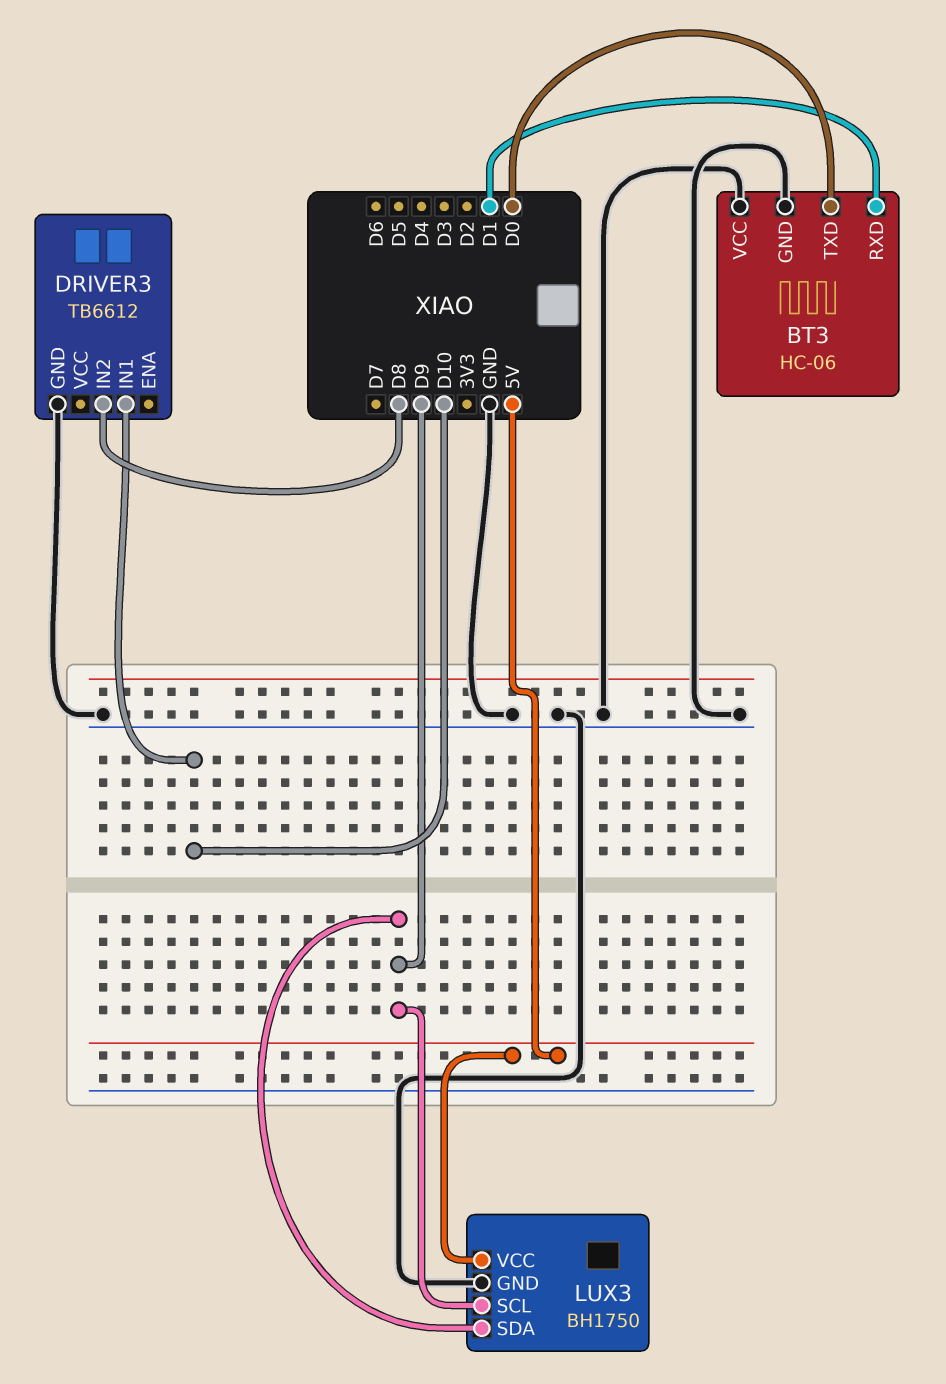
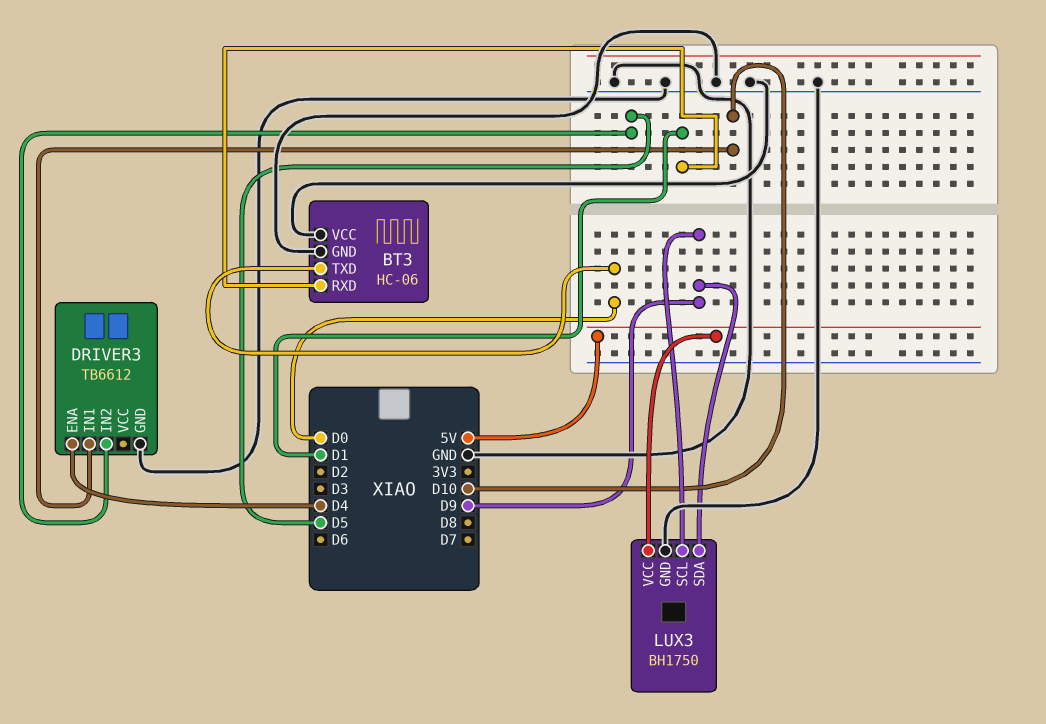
DRIVER3 pin ENA: none -> D4
DRIVER3 pin IN2: D8 -> D5

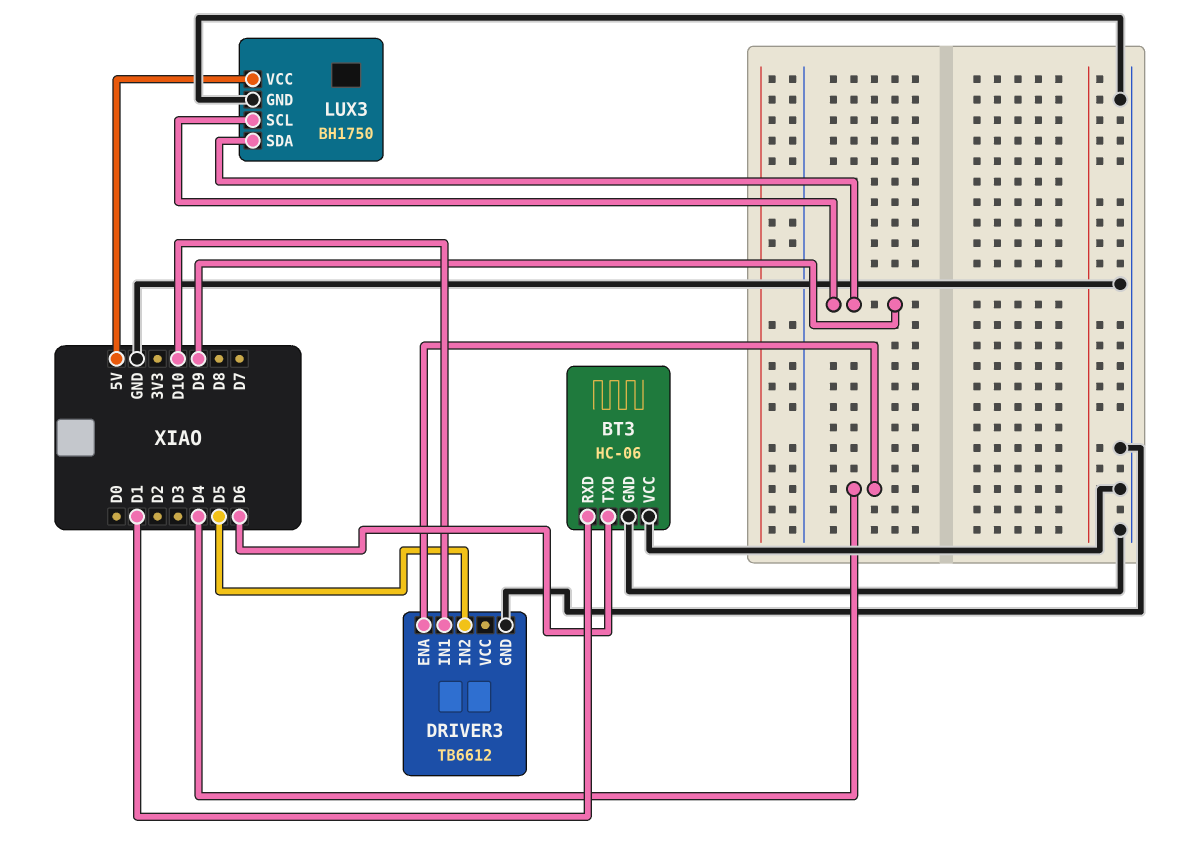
BT3 pin TXD: D0 -> D6

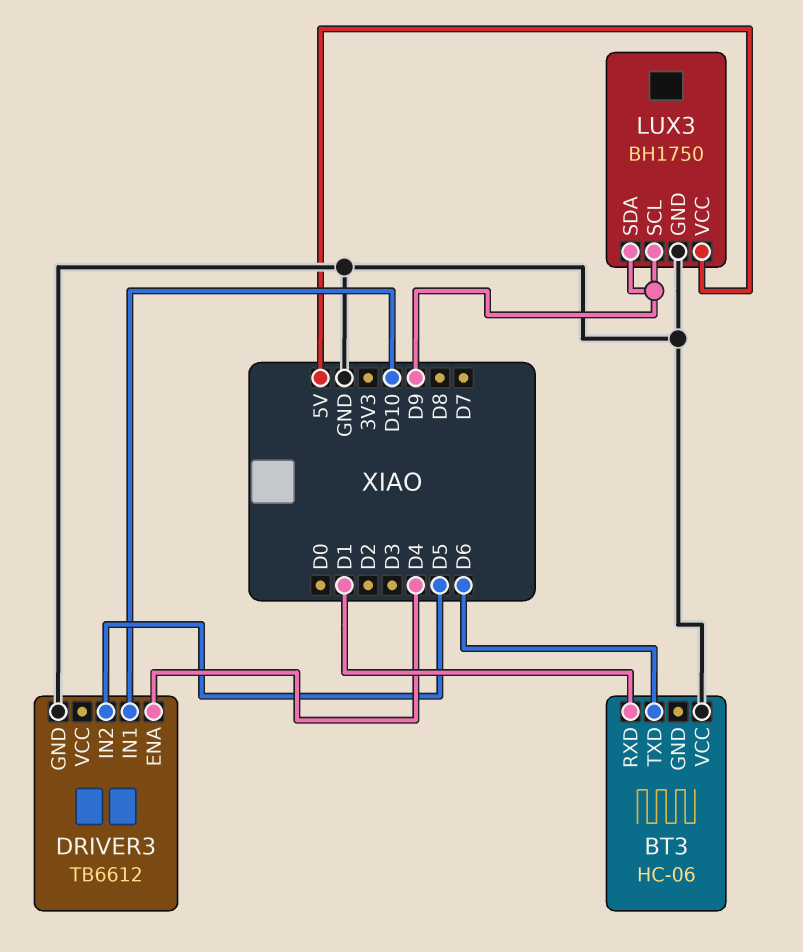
BT3 pin GND: GND -> none

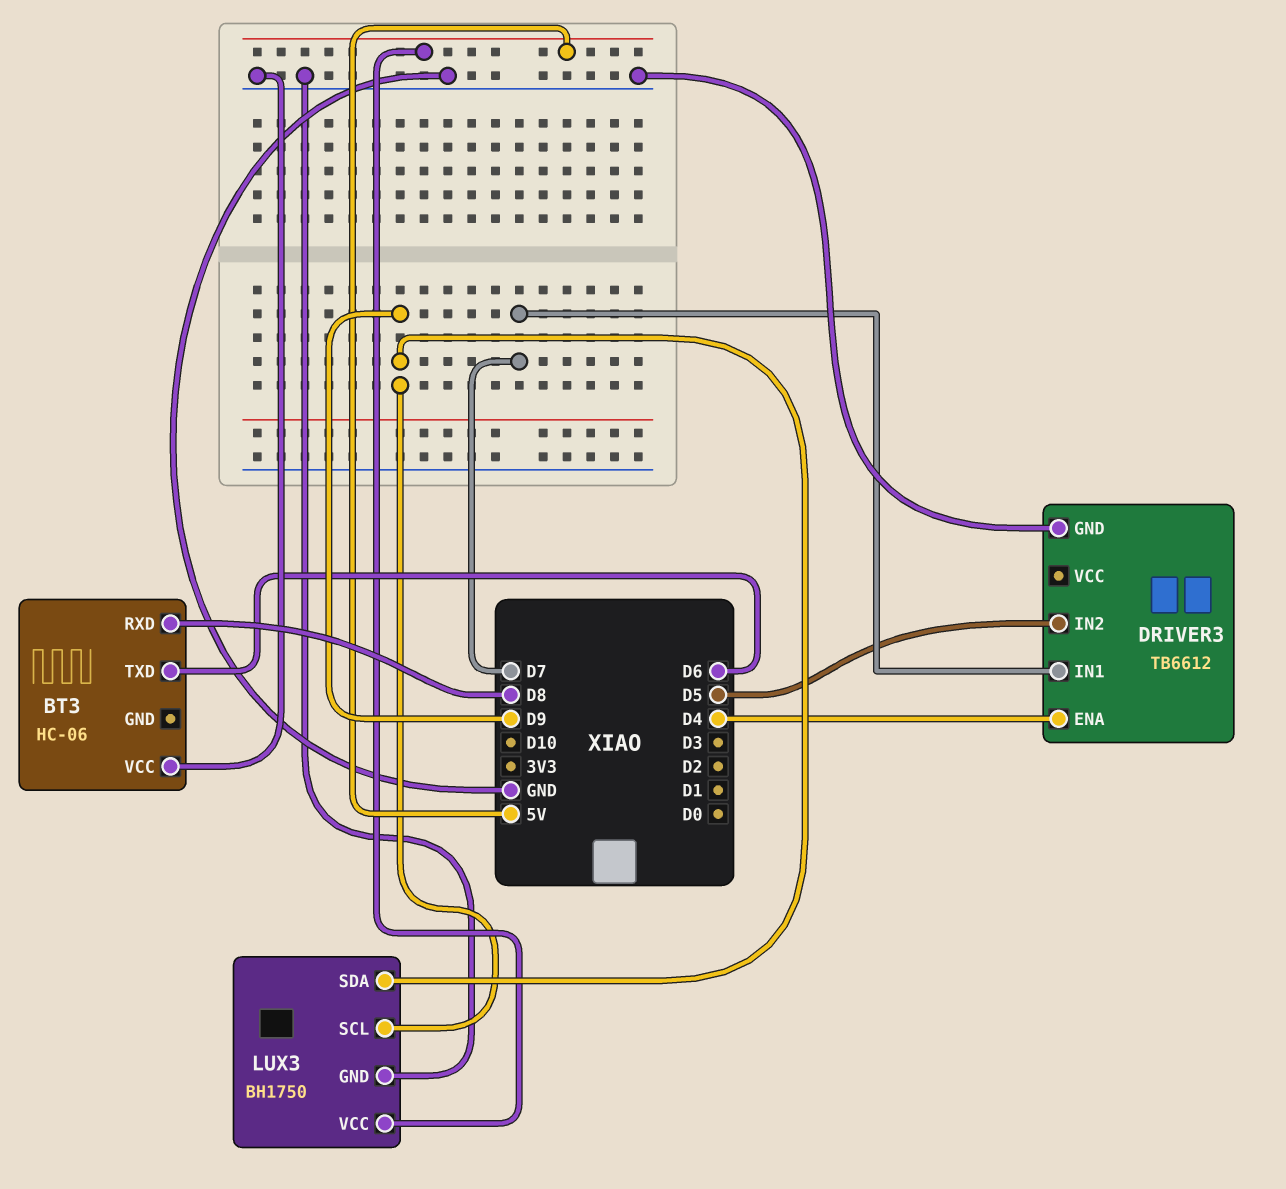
BT3 pin RXD: D1 -> D8
DRIVER3 pin IN1: D10 -> D7

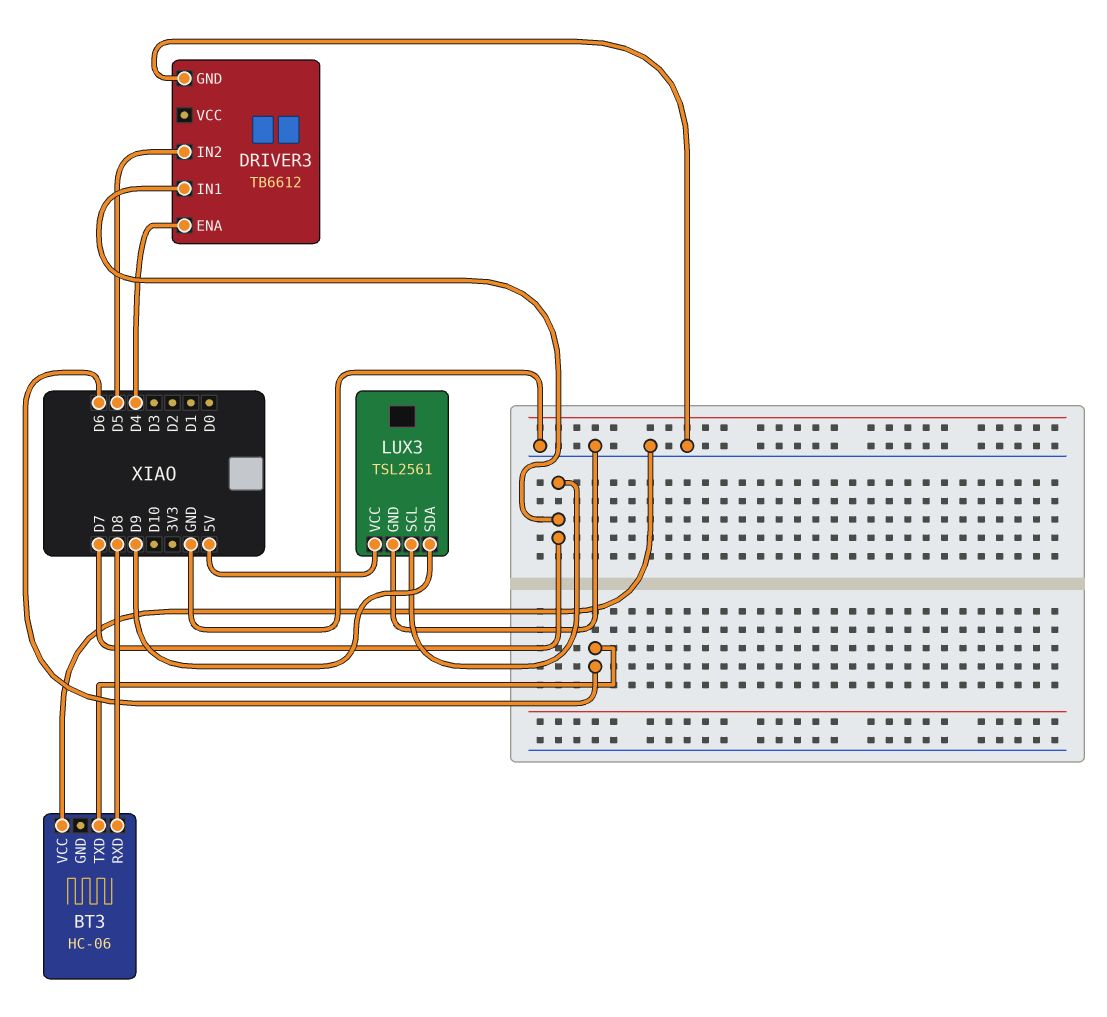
LUX3: BH1750 -> TSL2561
LUX3 pin SCL: D9 -> D7

